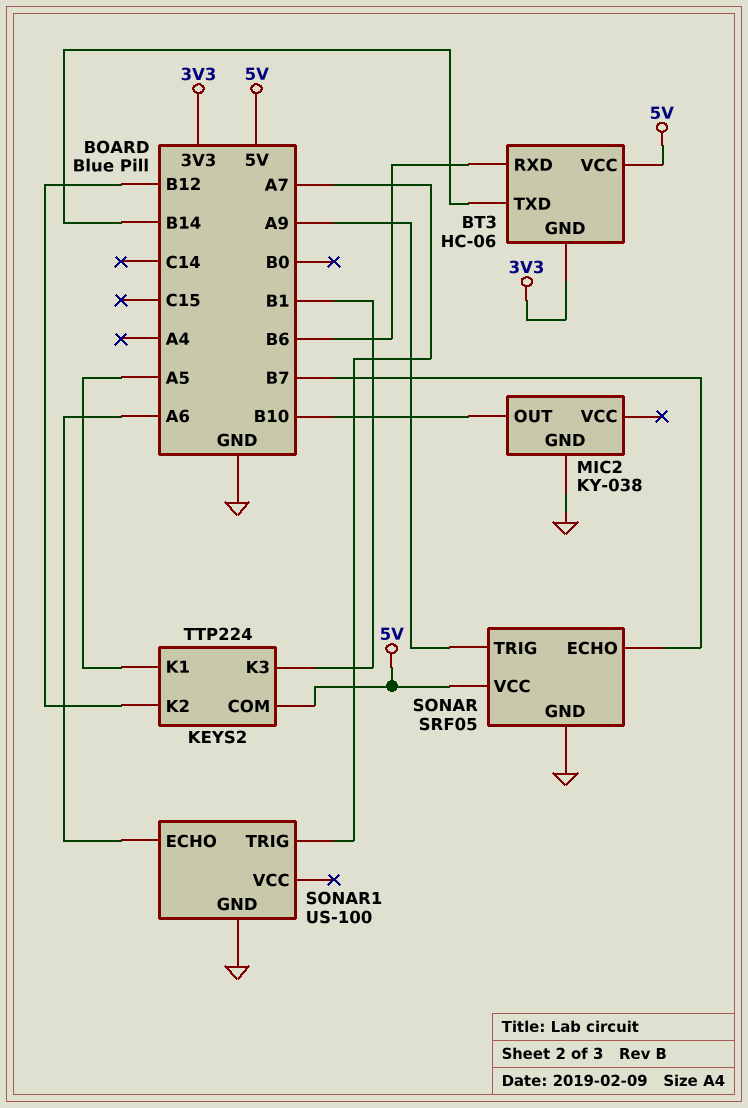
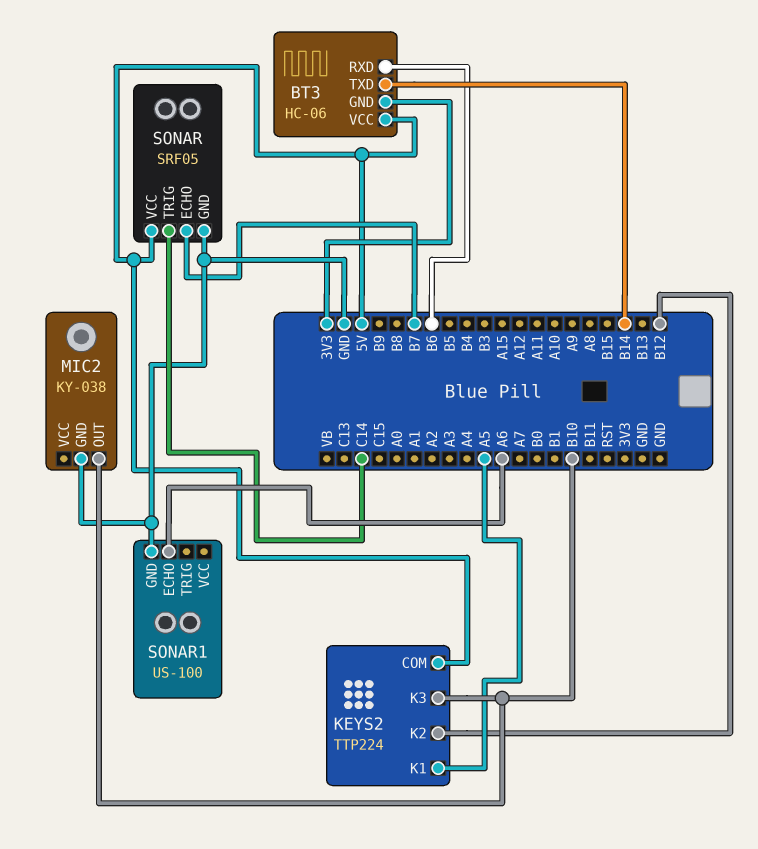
KEYS2 pin K3: B1 -> B10
SONAR pin TRIG: A9 -> C14
SONAR1 pin TRIG: A7 -> none

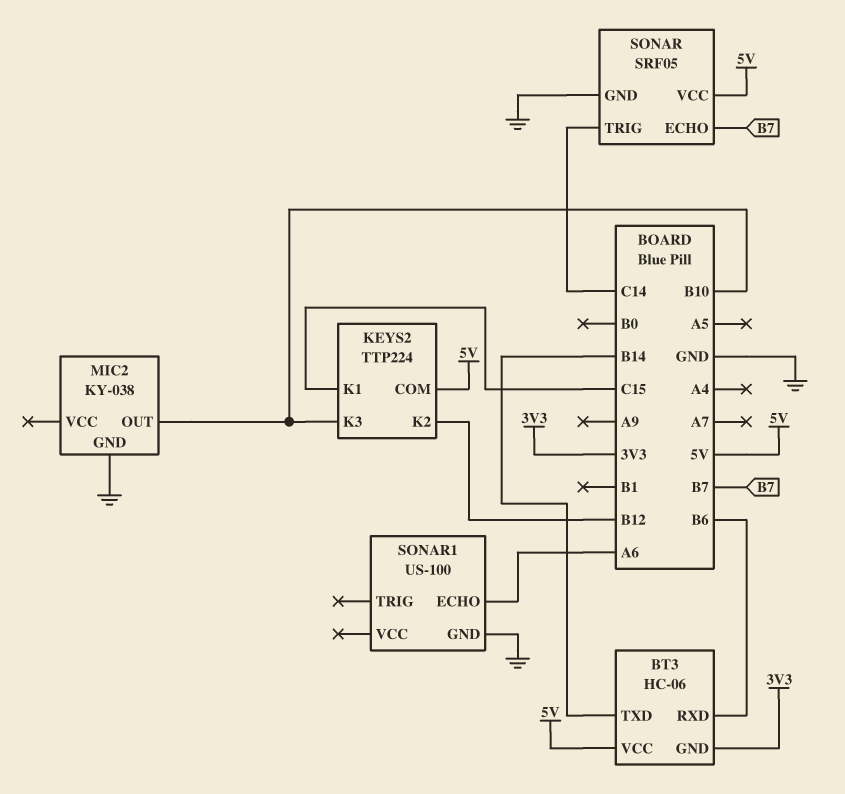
KEYS2 pin K1: A5 -> C15

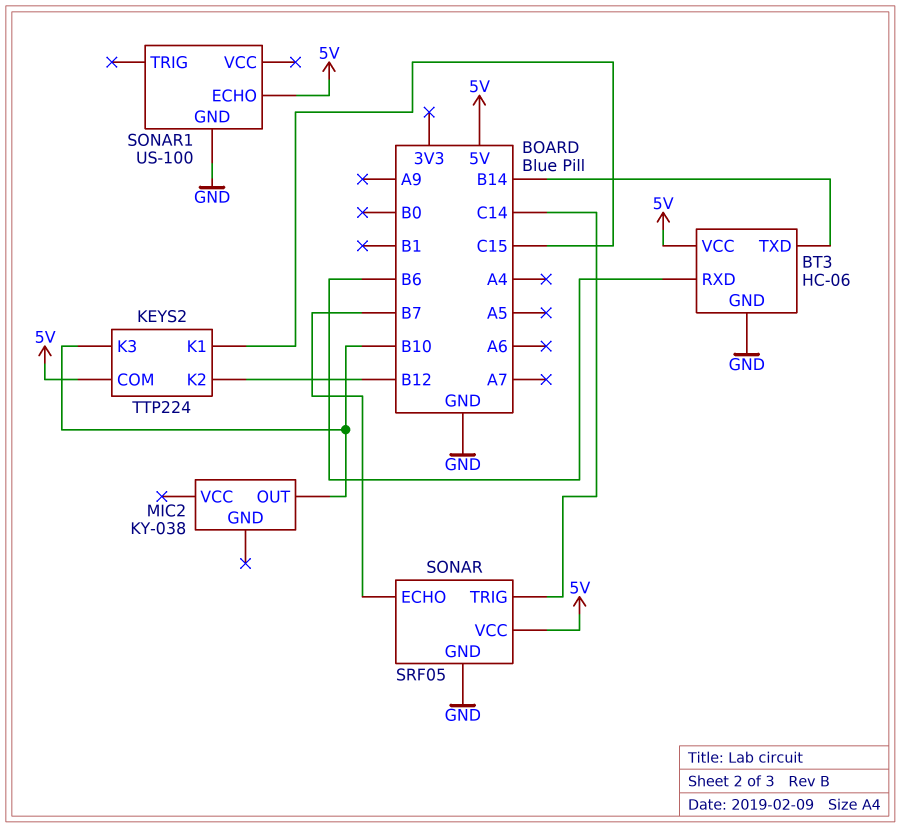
BT3 pin GND: 3V3 -> GND
MIC2 pin GND: GND -> none
SONAR1 pin ECHO: A6 -> 5V

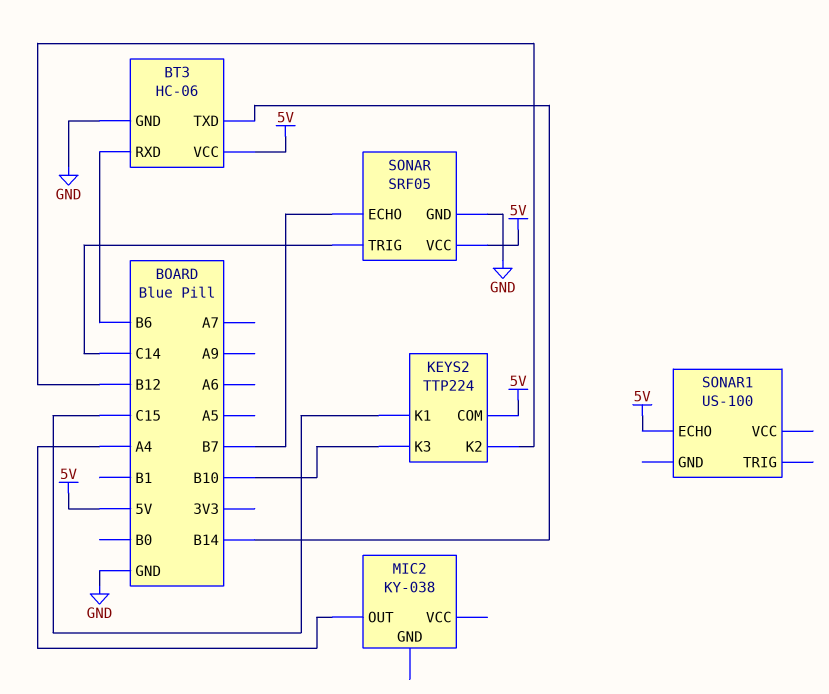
MIC2 pin OUT: B10 -> A4
SONAR1 pin GND: GND -> none

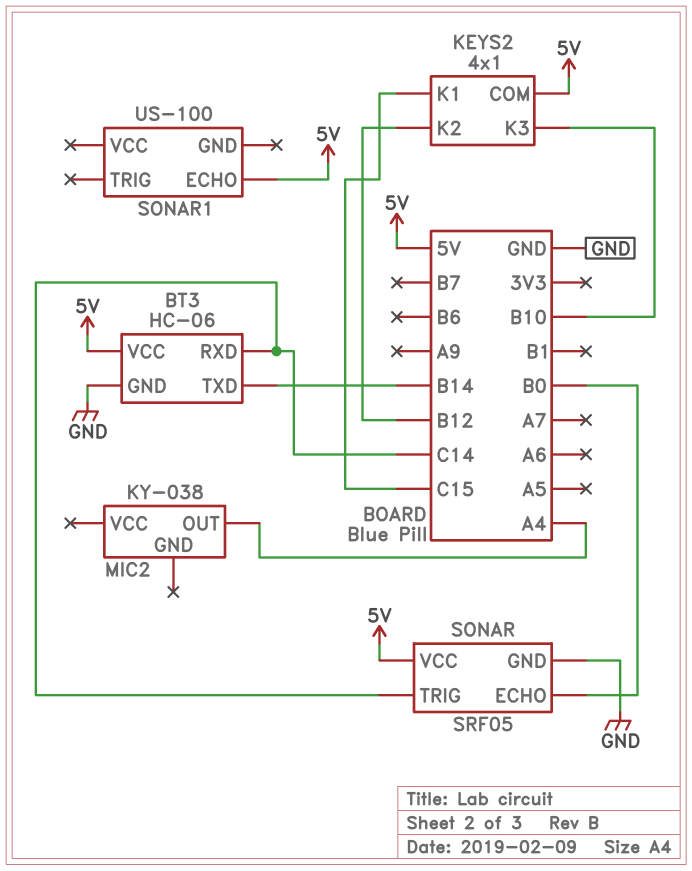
BT3 pin RXD: B6 -> C14
KEYS2: TTP224 -> 4x1
SONAR pin ECHO: B7 -> B0

